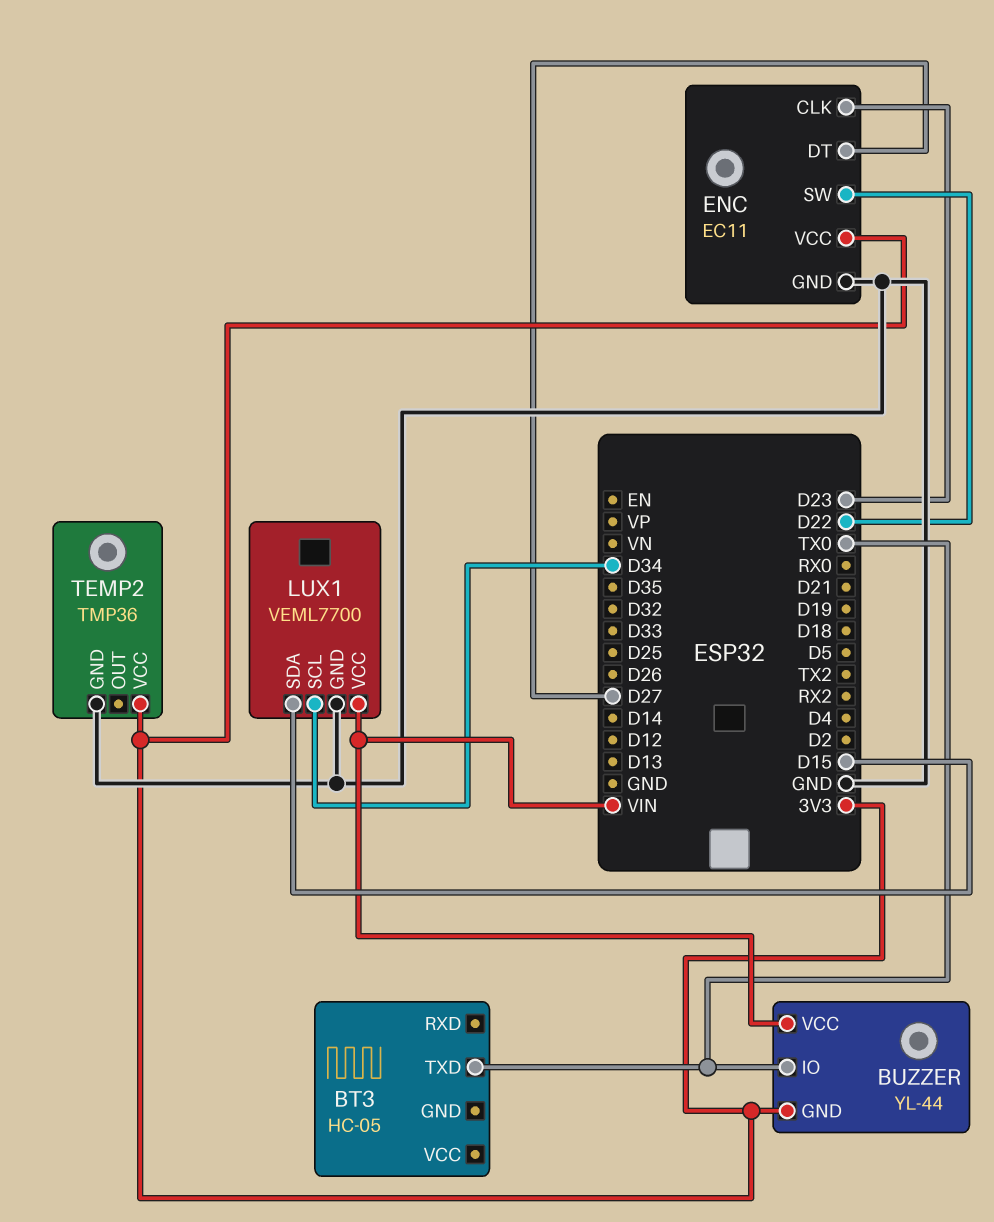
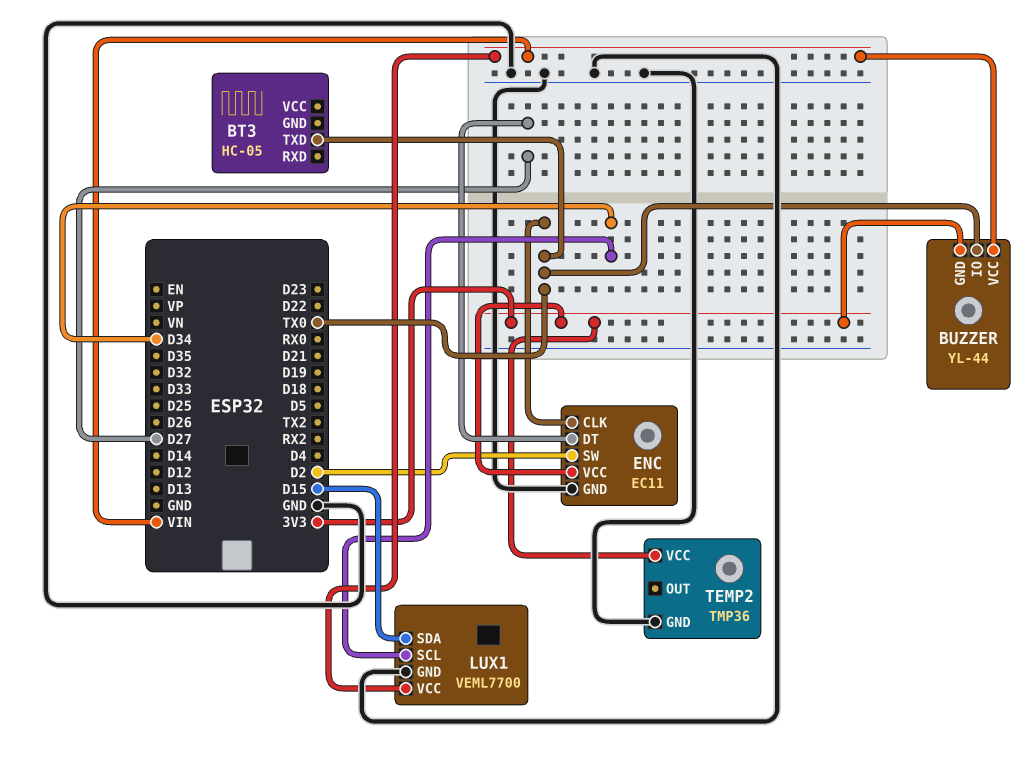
ENC pin CLK: D23 -> TX0
ENC pin SW: D22 -> D2

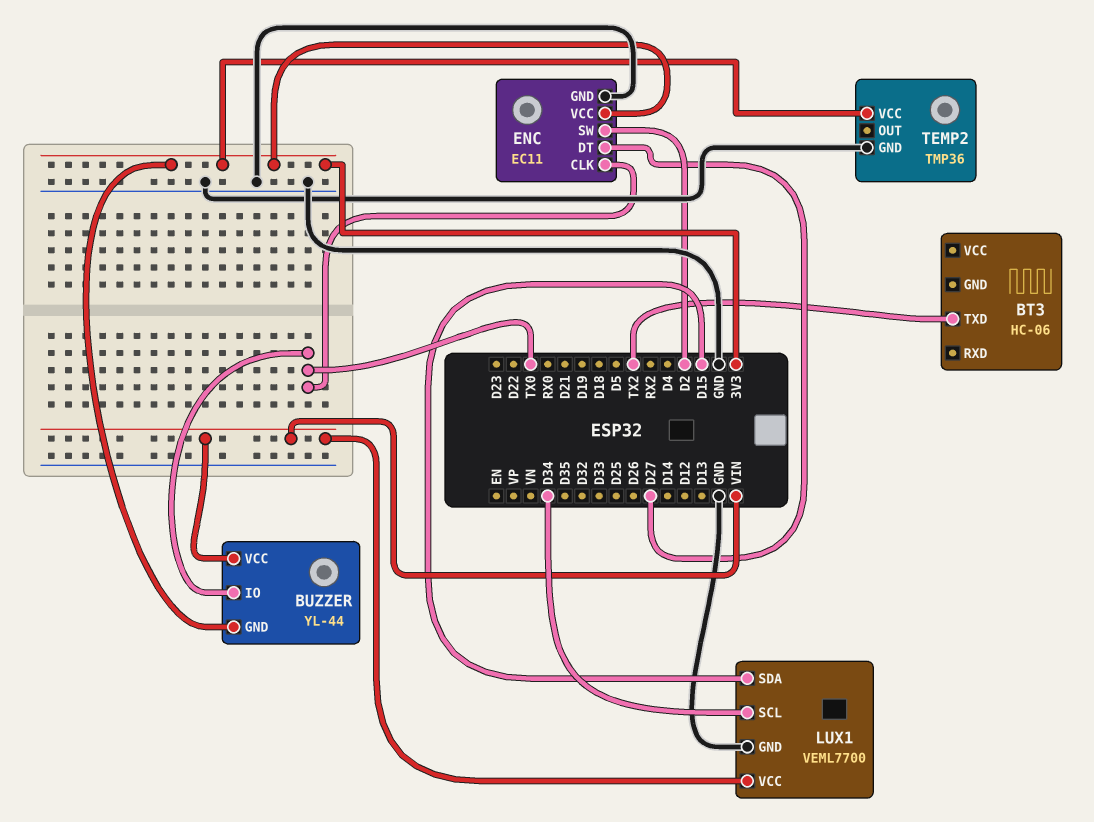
BT3: HC-05 -> HC-06
BT3 pin TXD: TX0 -> TX2

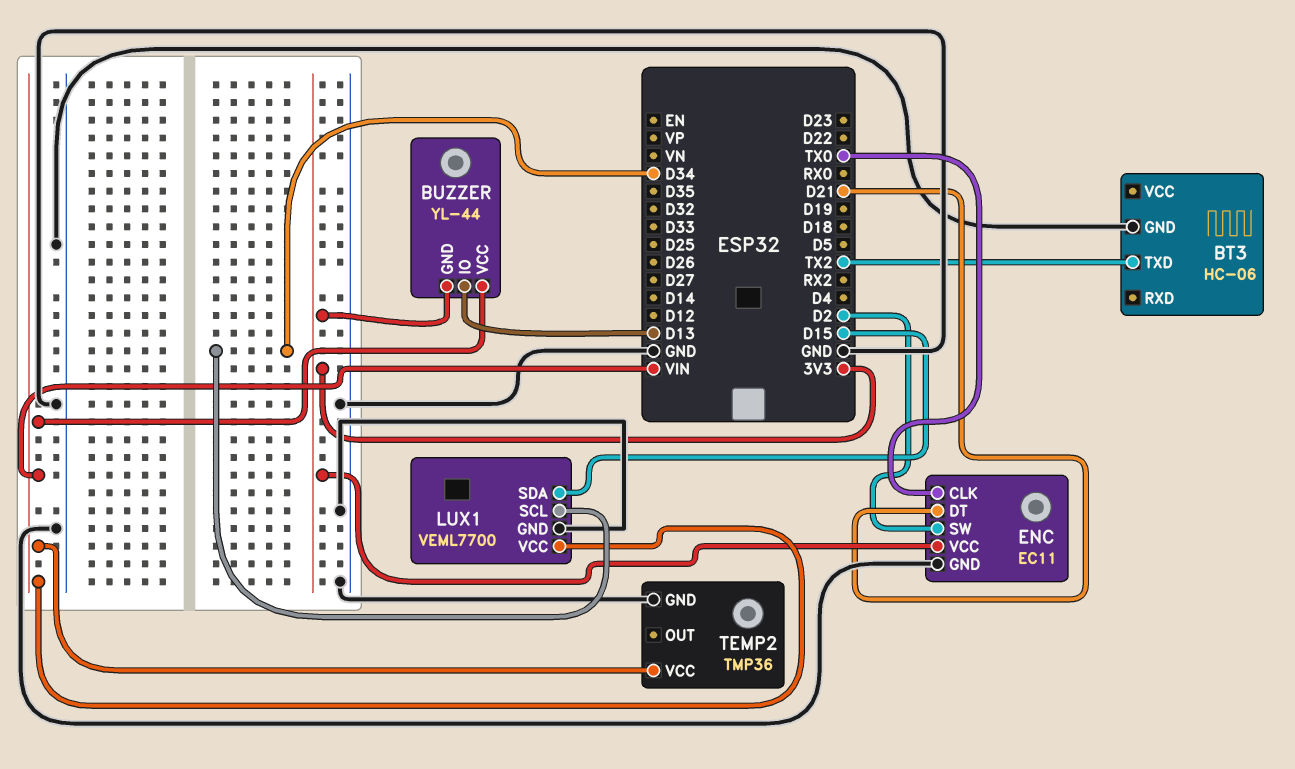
BT3 pin GND: none -> GND
BUZZER pin IO: TX0 -> D13
ENC pin DT: D27 -> D21
TEMP2 pin VCC: 3V3 -> VIN

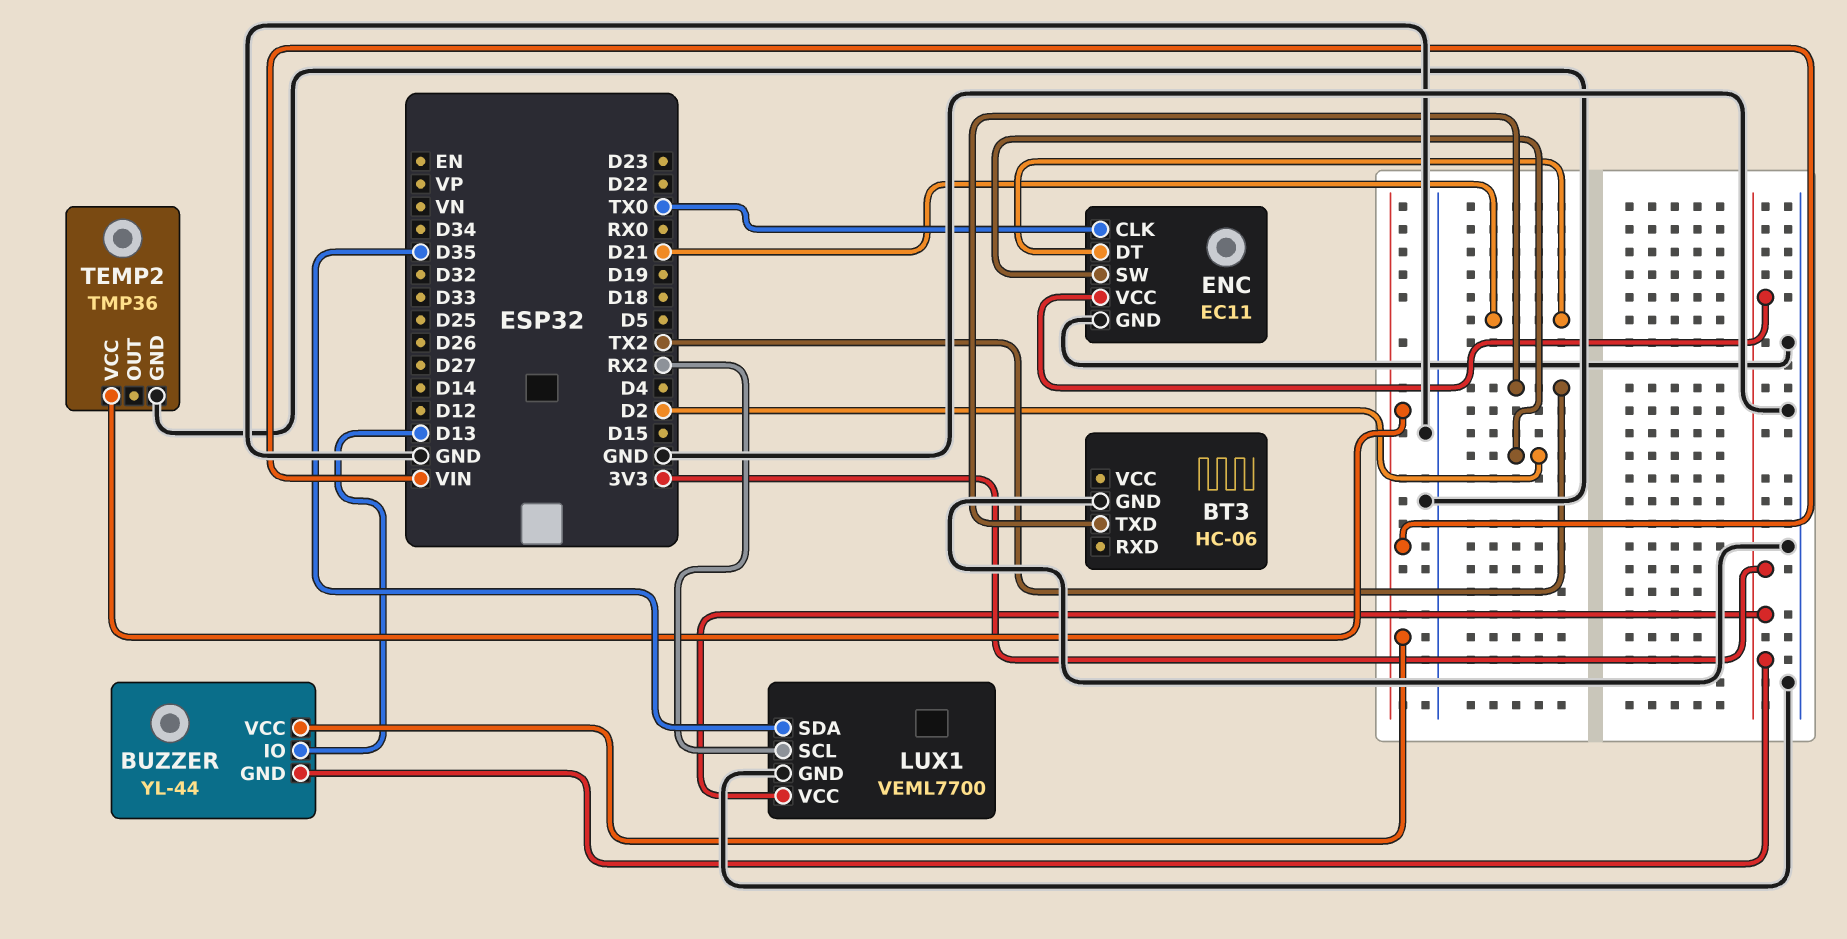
LUX1 pin SCL: D34 -> RX2
LUX1 pin SDA: D15 -> D35
LUX1 pin VCC: VIN -> 3V3

